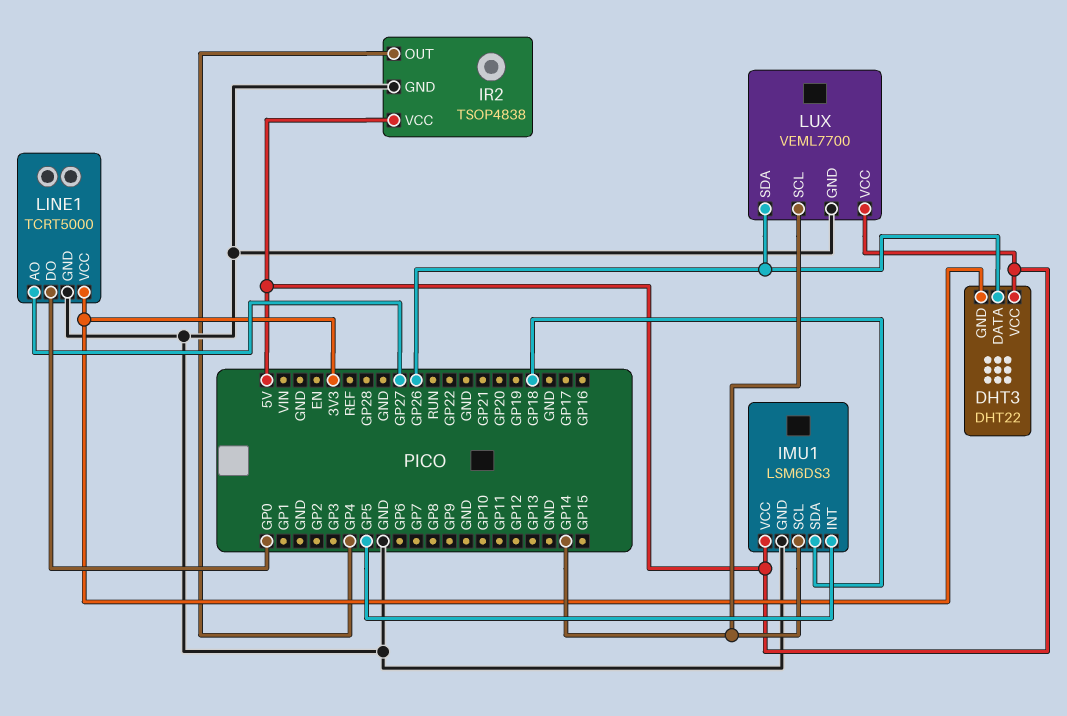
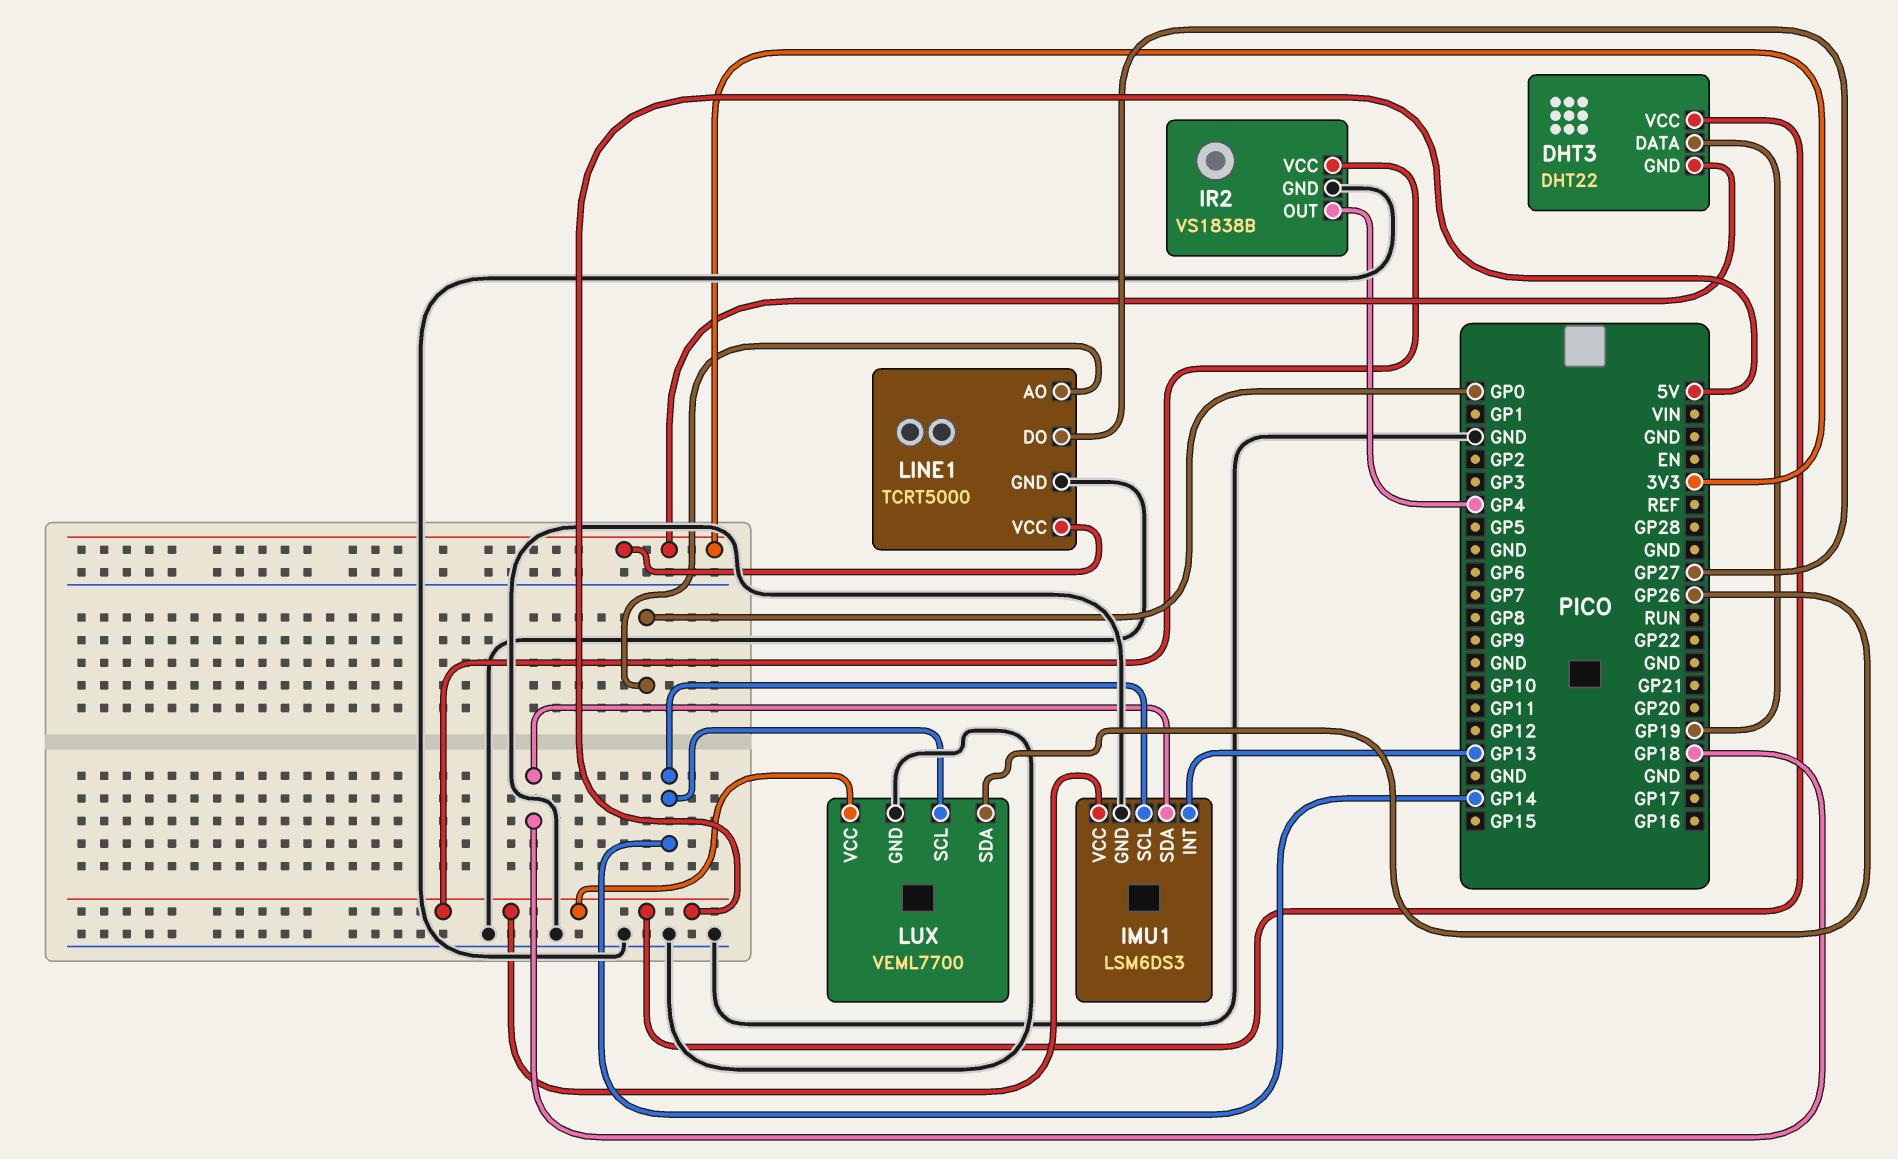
DHT3 pin DATA: GP26 -> GP19
IMU1 pin INT: GP5 -> GP13
IR2: TSOP4838 -> VS1838B
LINE1 pin AO: GP27 -> GP0
LINE1 pin DO: GP0 -> GP27

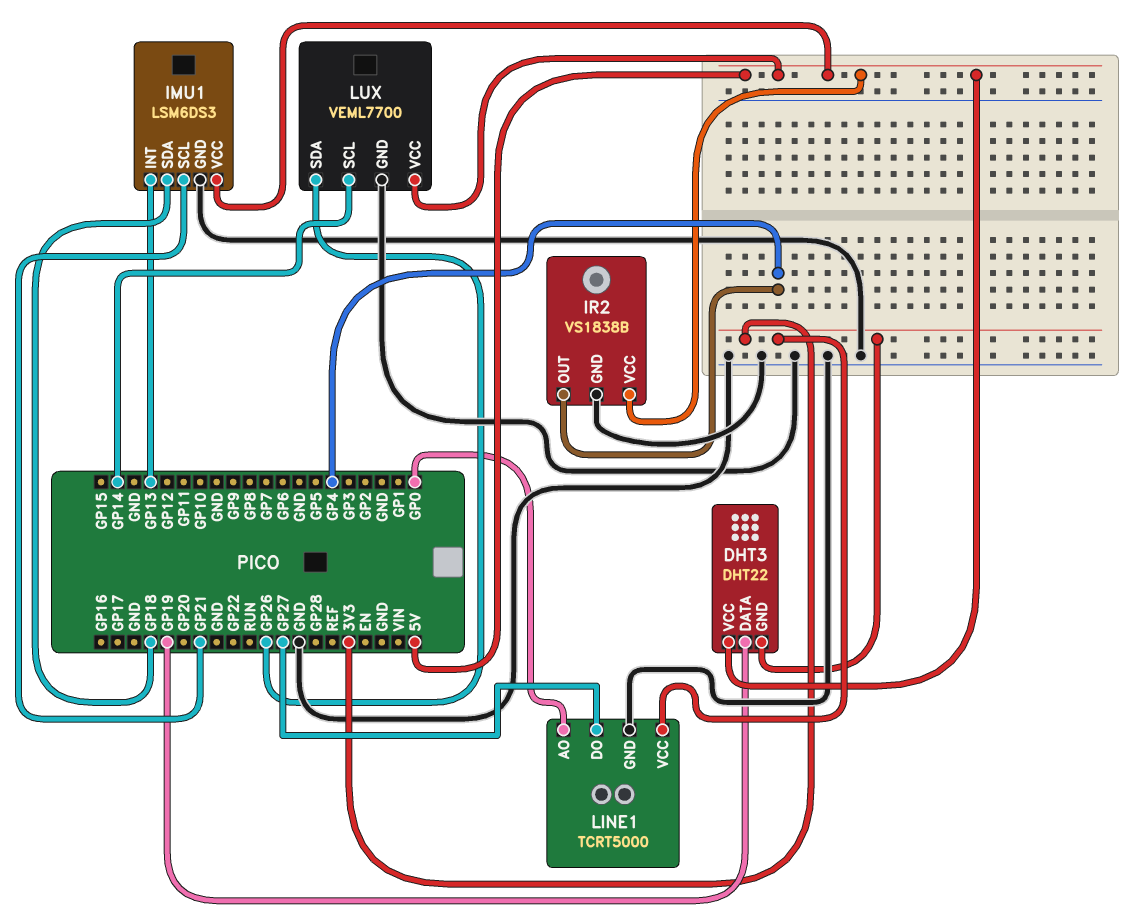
IMU1 pin SCL: GP14 -> GP21

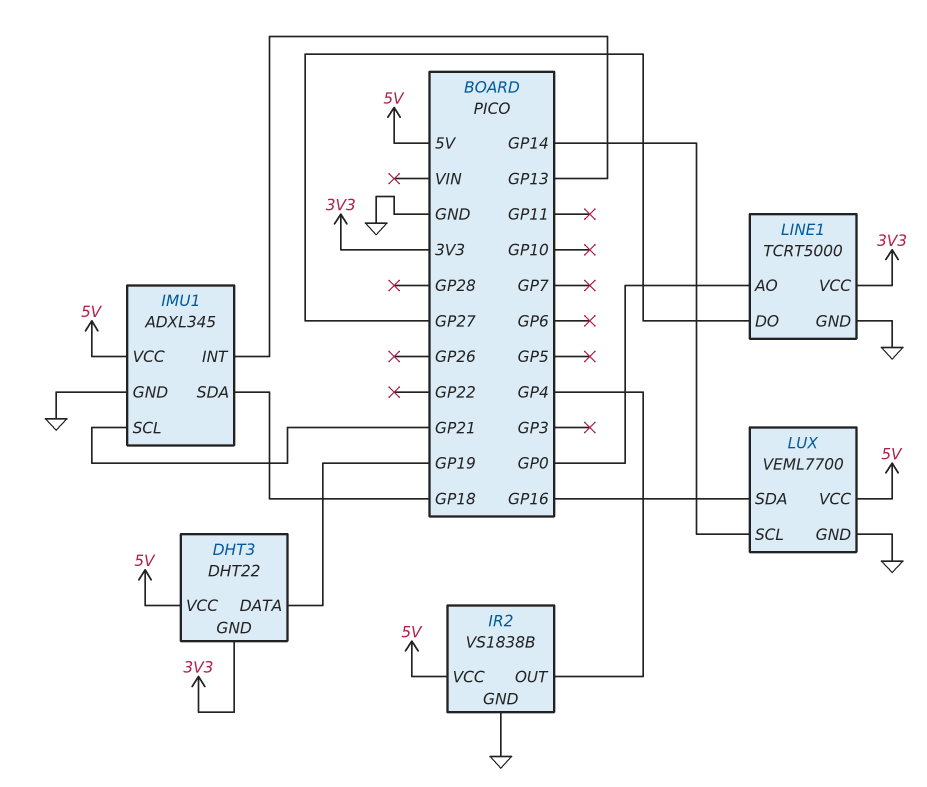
IMU1: LSM6DS3 -> ADXL345
LUX pin SDA: GP26 -> GP16

